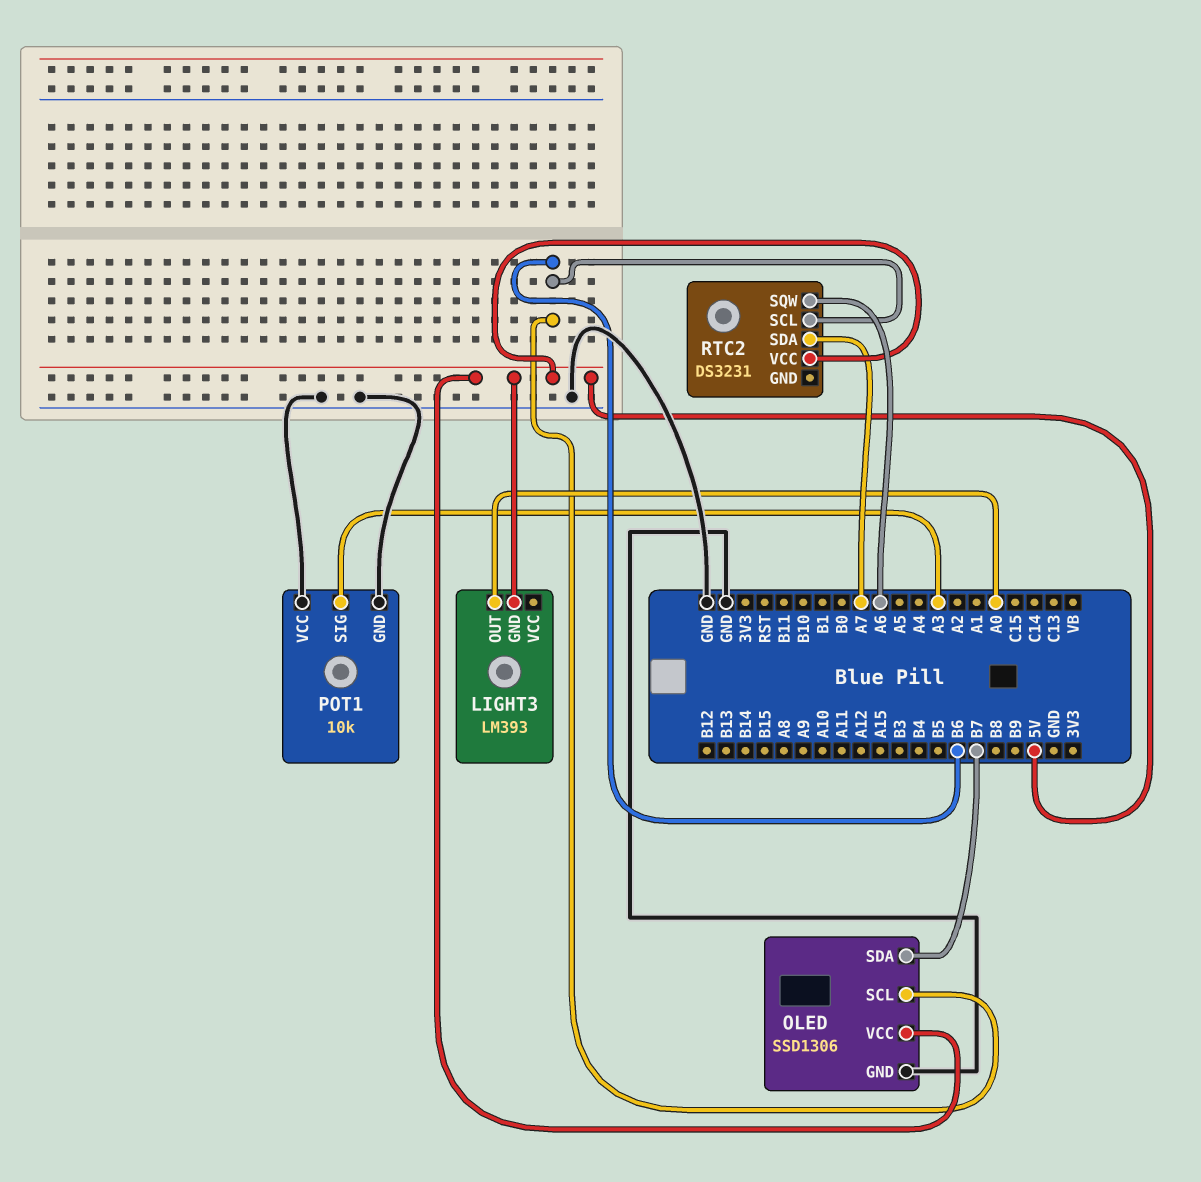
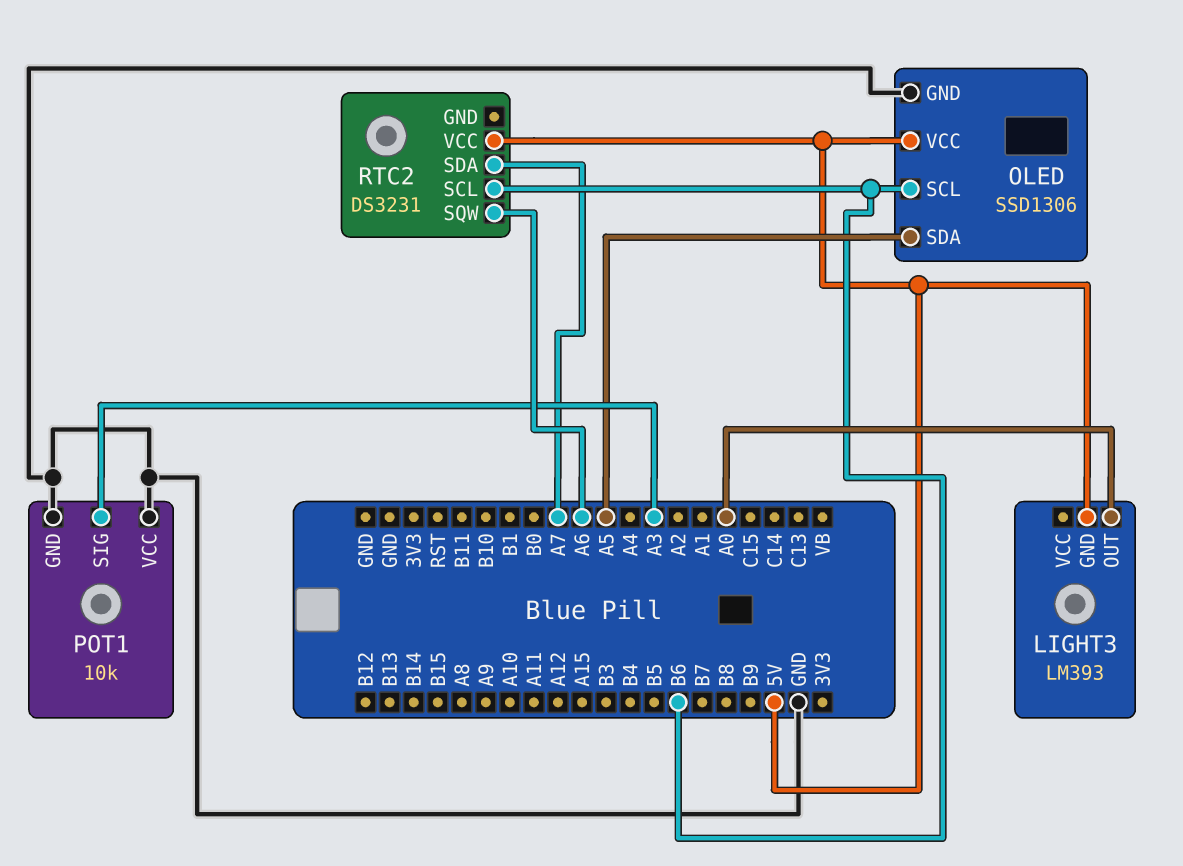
OLED pin SDA: B7 -> A5

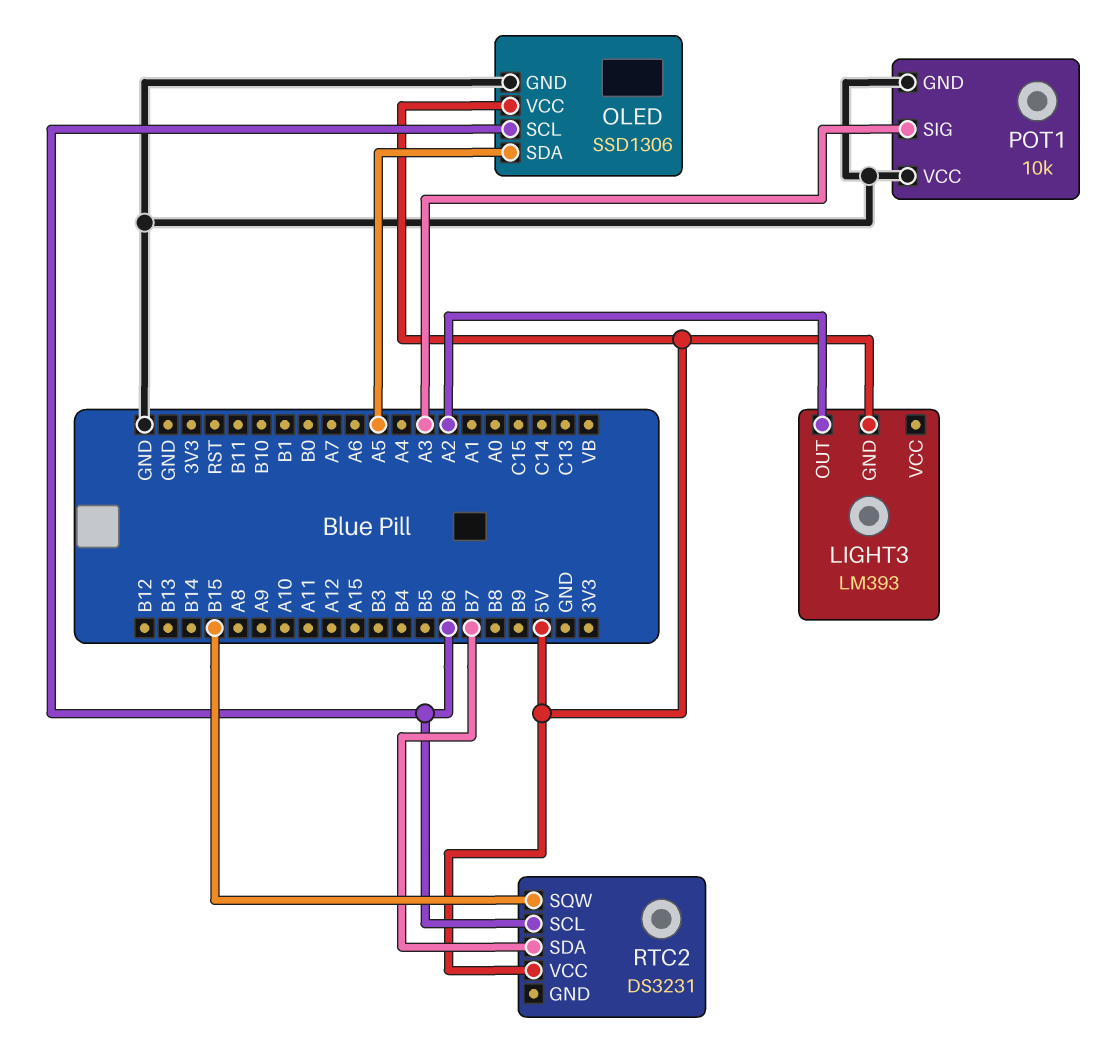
LIGHT3 pin OUT: A0 -> A2
RTC2 pin SDA: A7 -> B7
RTC2 pin SQW: A6 -> B15

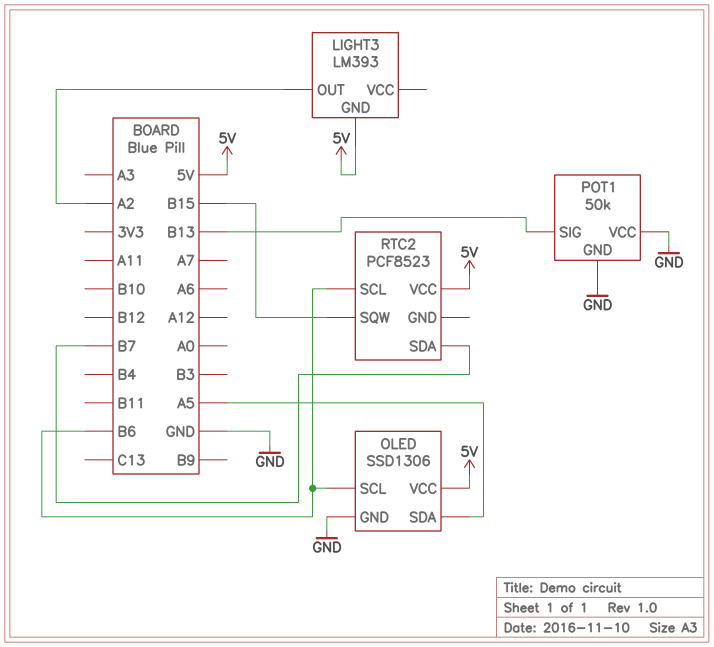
POT1: 10k -> 50k
POT1 pin SIG: A3 -> B13
RTC2: DS3231 -> PCF8523

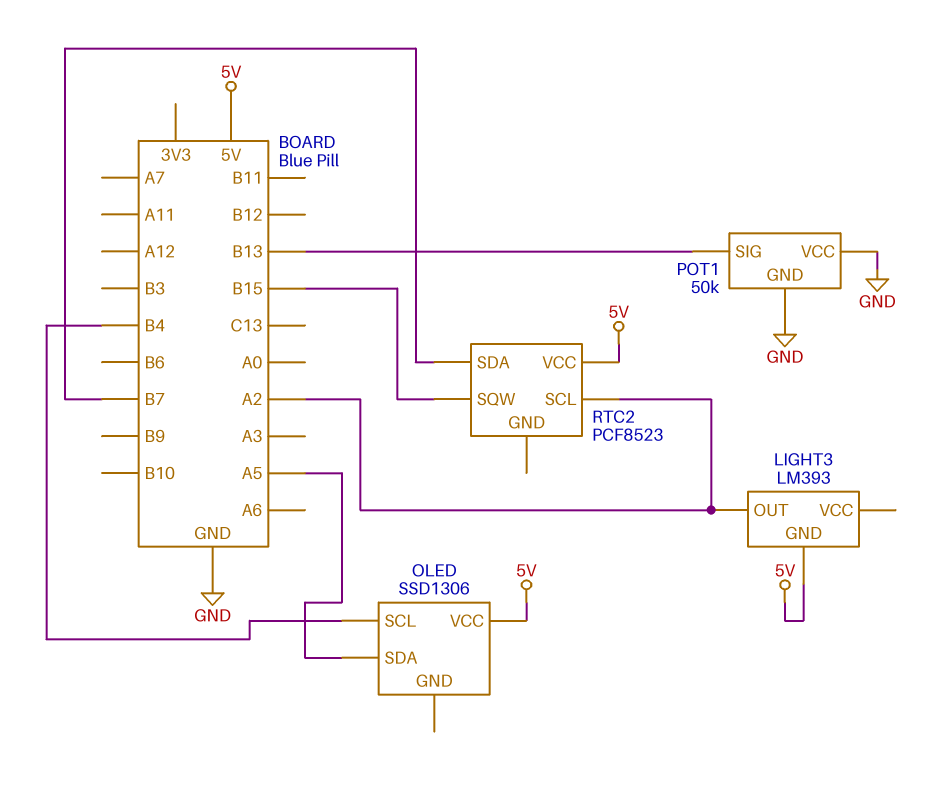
OLED pin GND: GND -> none
OLED pin SCL: B6 -> B4
RTC2 pin SCL: B6 -> A2

